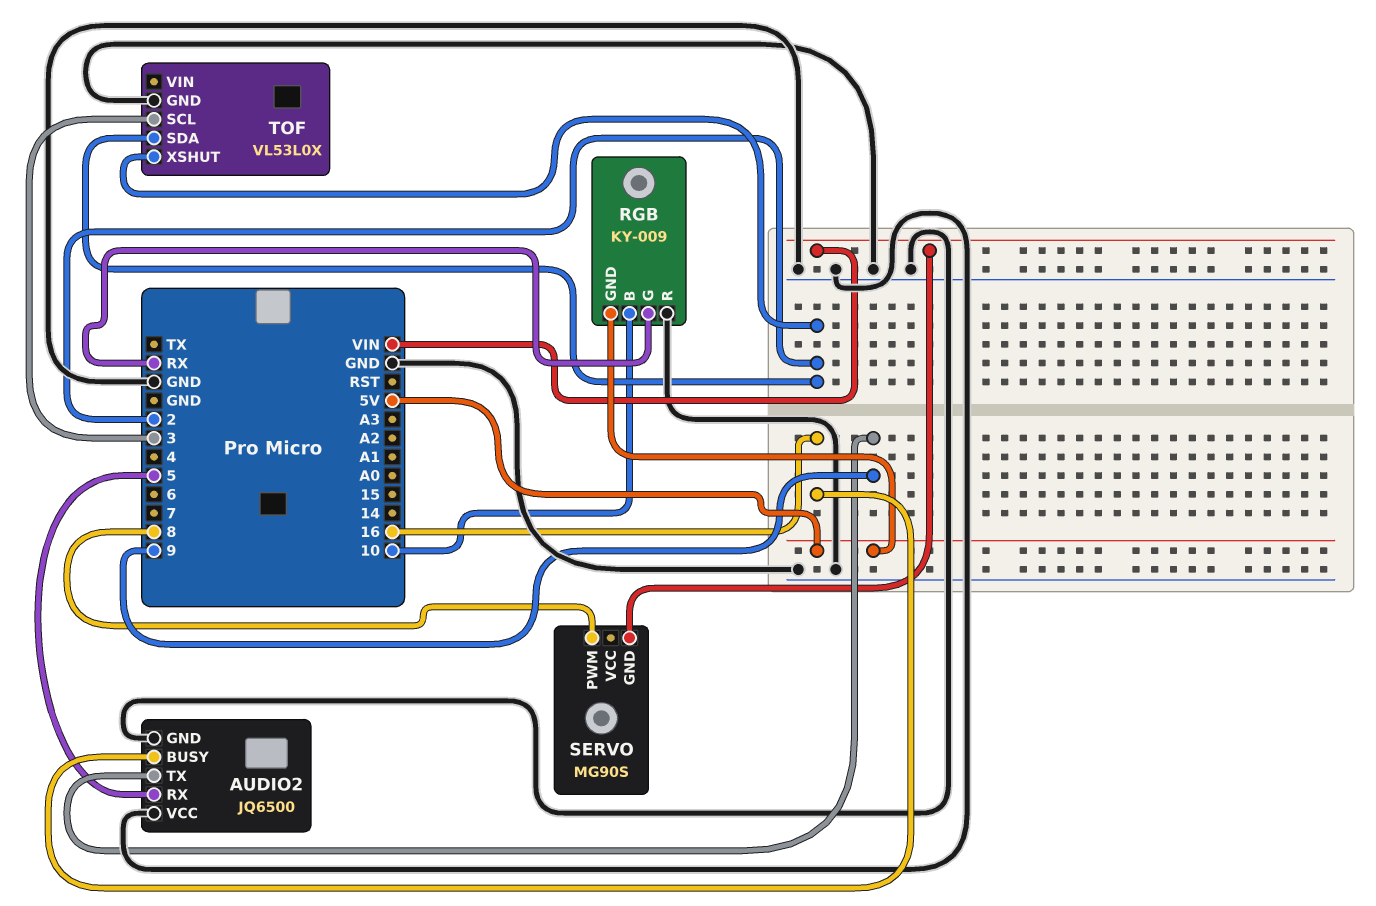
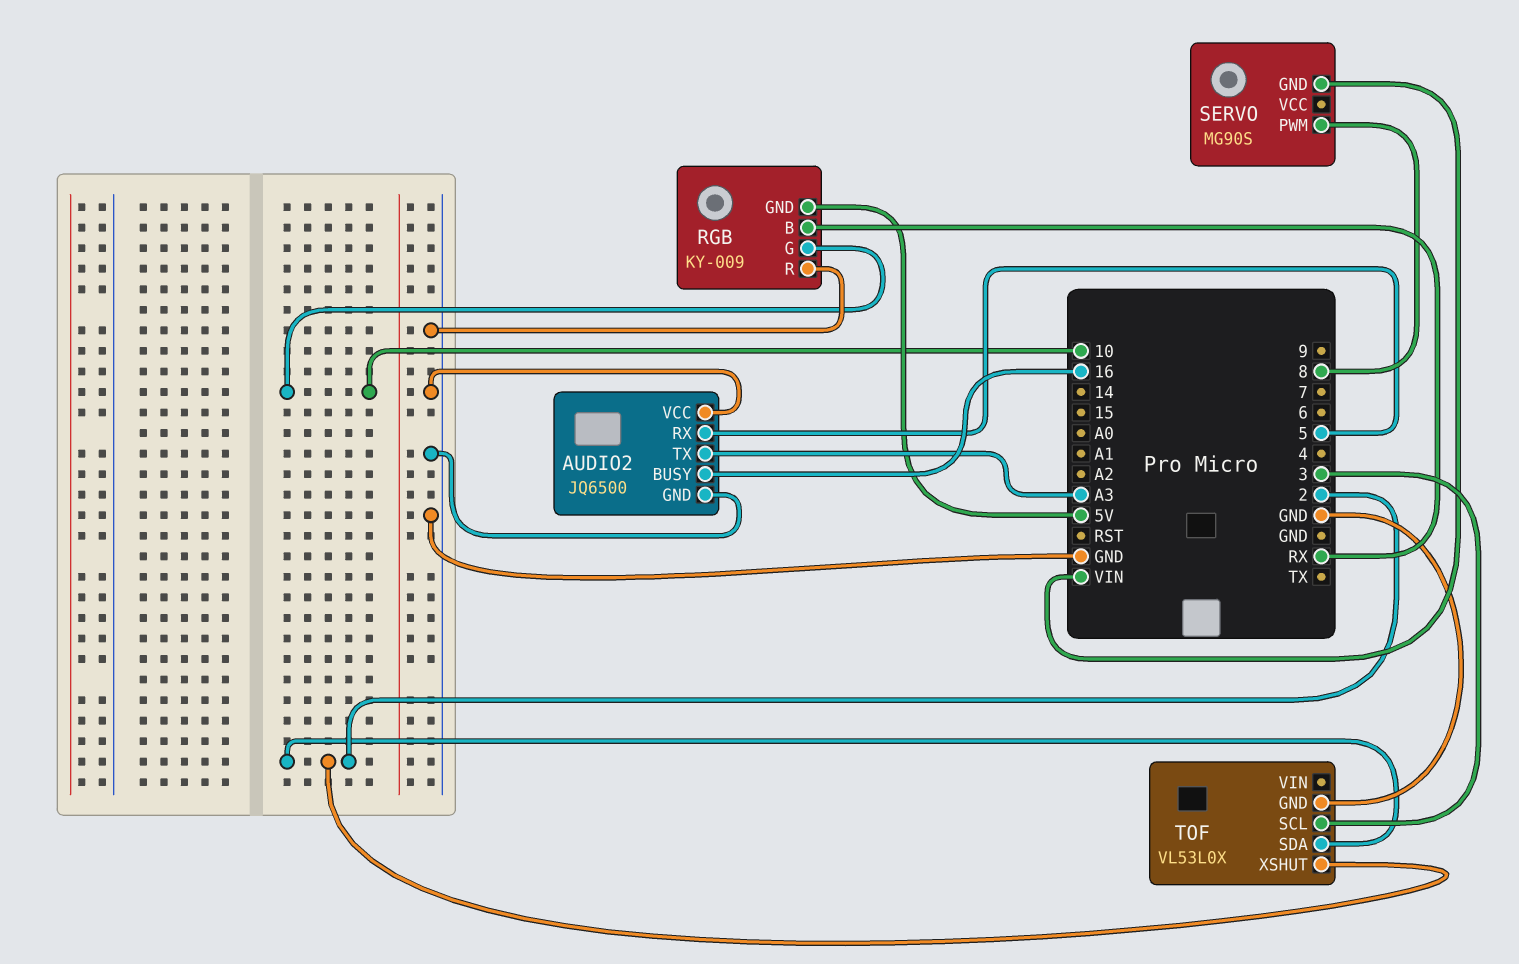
AUDIO2 pin TX: 9 -> A3
RGB pin B: 10 -> RX
RGB pin G: RX -> 10

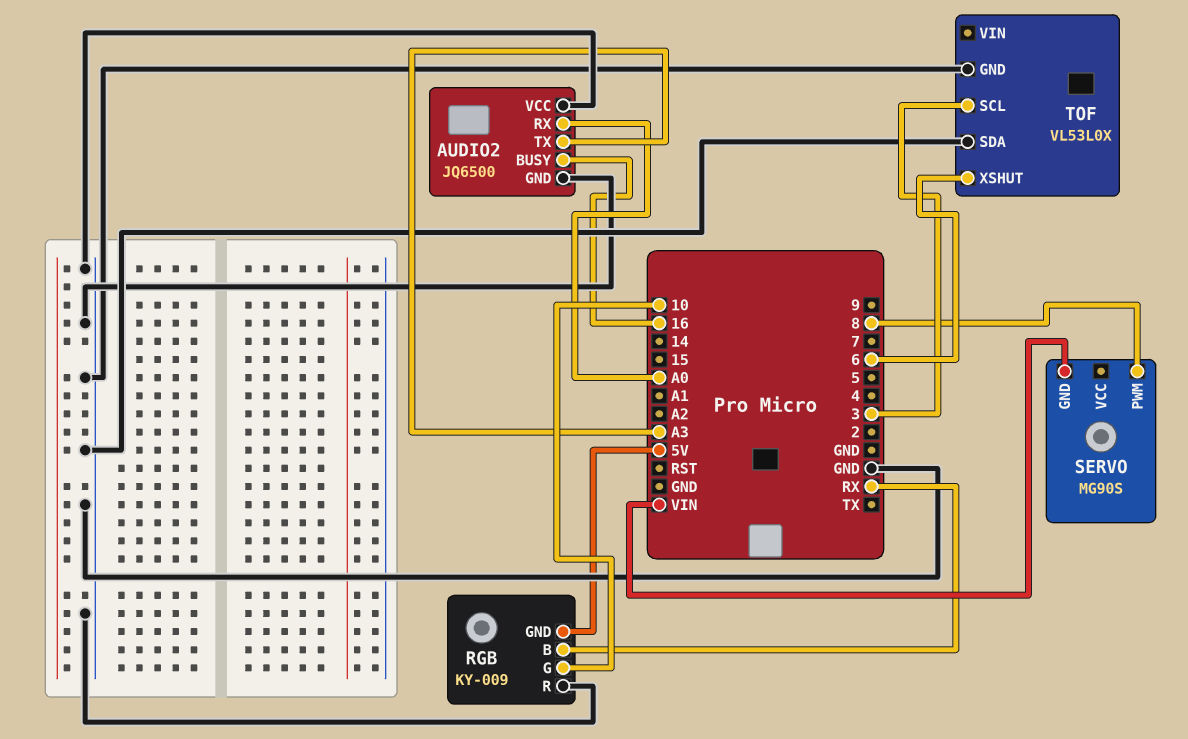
AUDIO2 pin RX: 5 -> A0
TOF pin SDA: 2 -> GND
TOF pin XSHUT: 2 -> 6

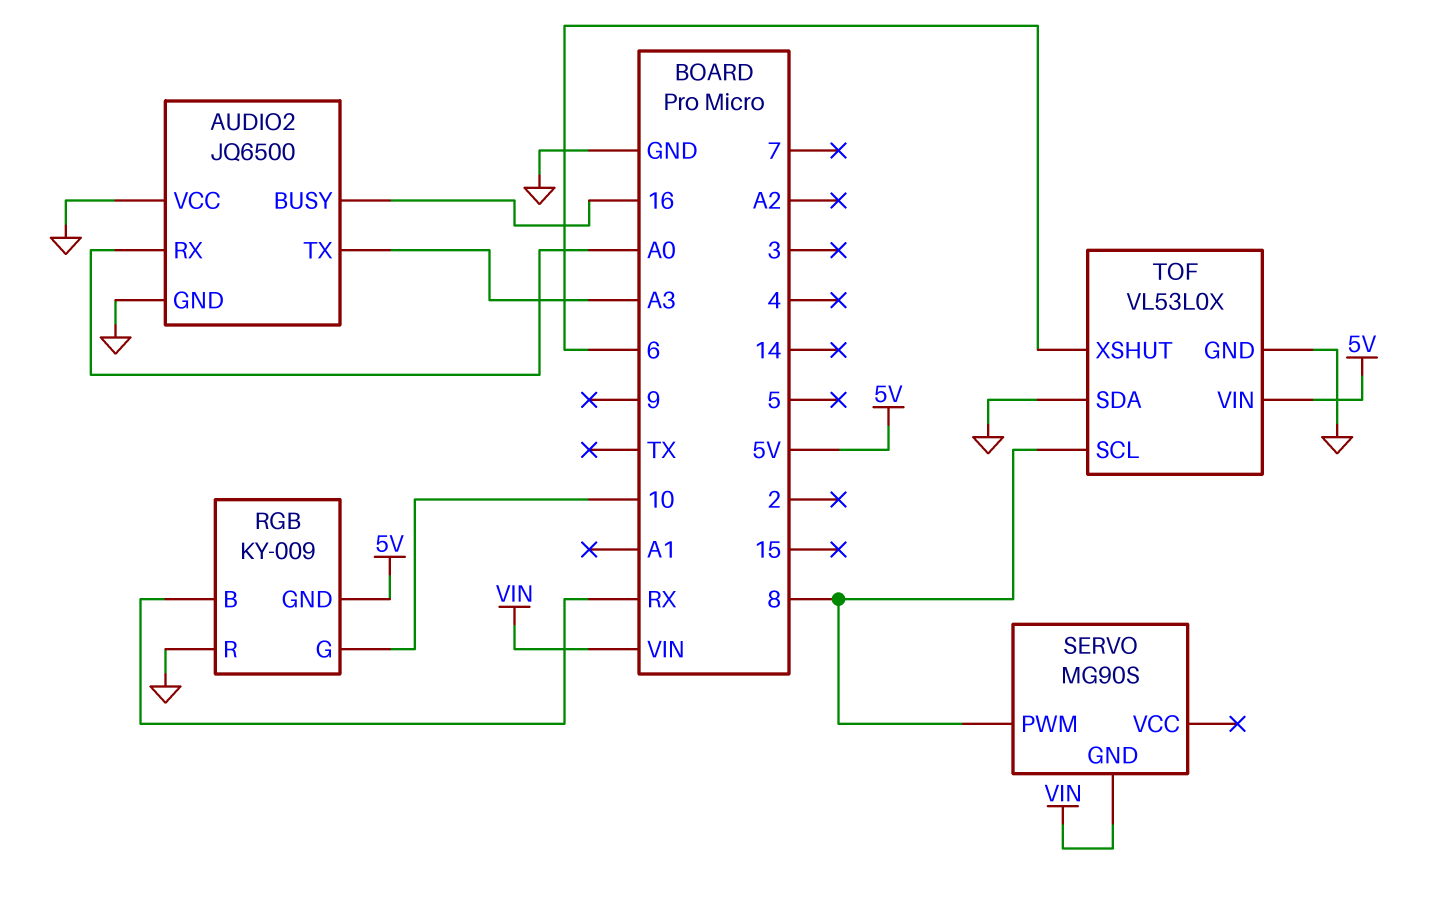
TOF pin SCL: 3 -> 8
TOF pin VIN: none -> 5V

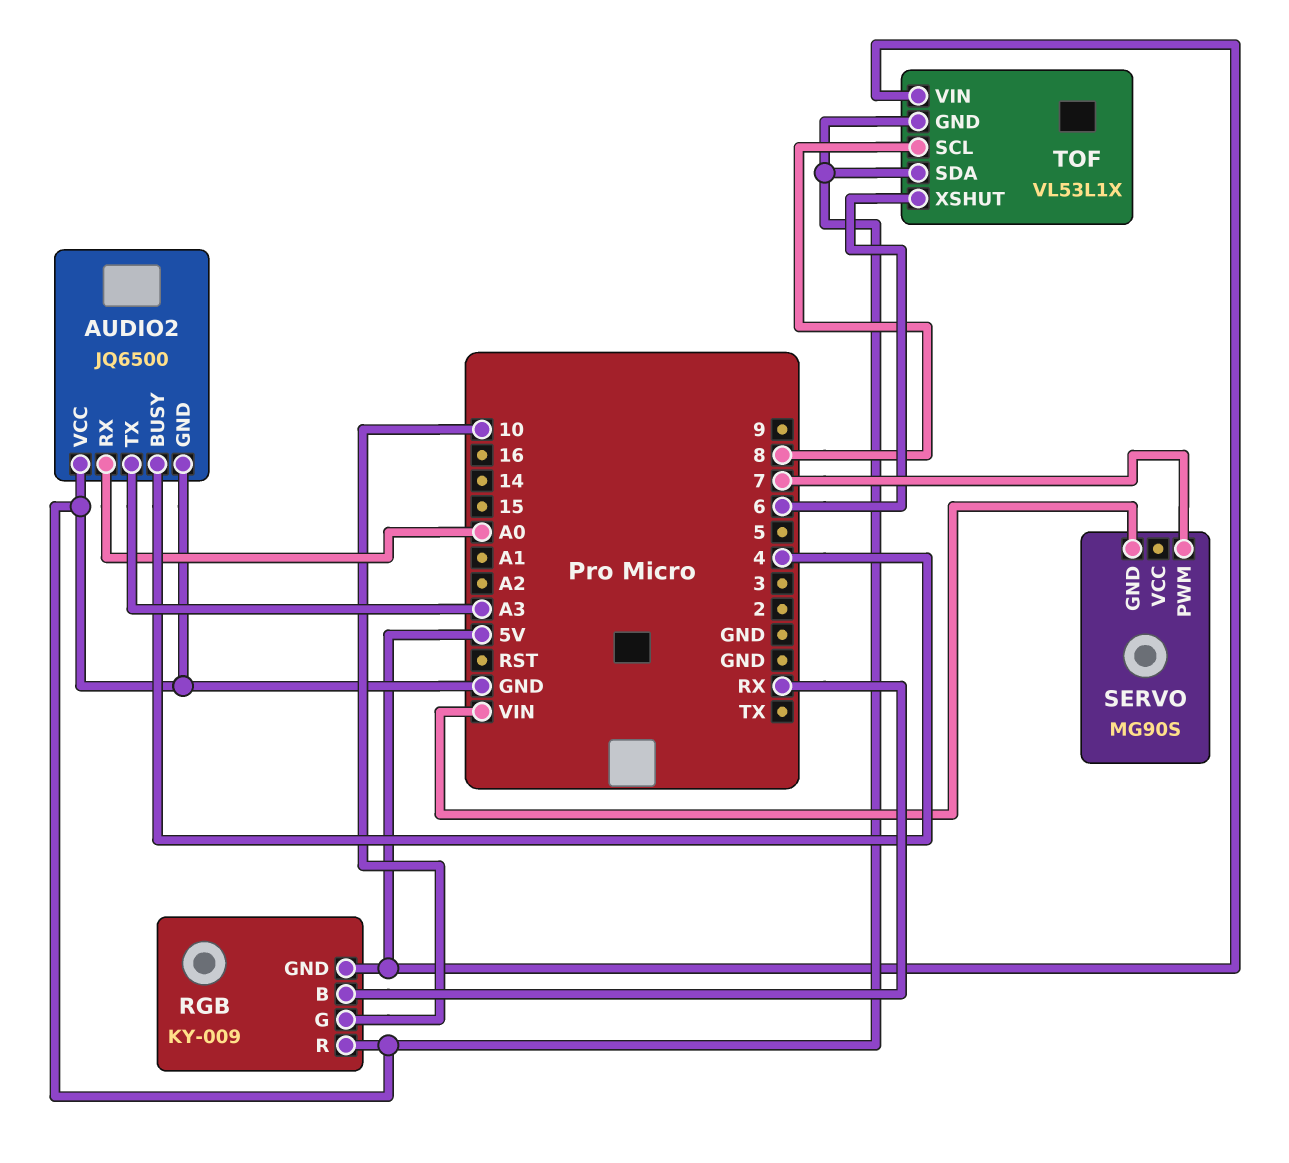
AUDIO2 pin BUSY: 16 -> 4
SERVO pin PWM: 8 -> 7
TOF: VL53L0X -> VL53L1X

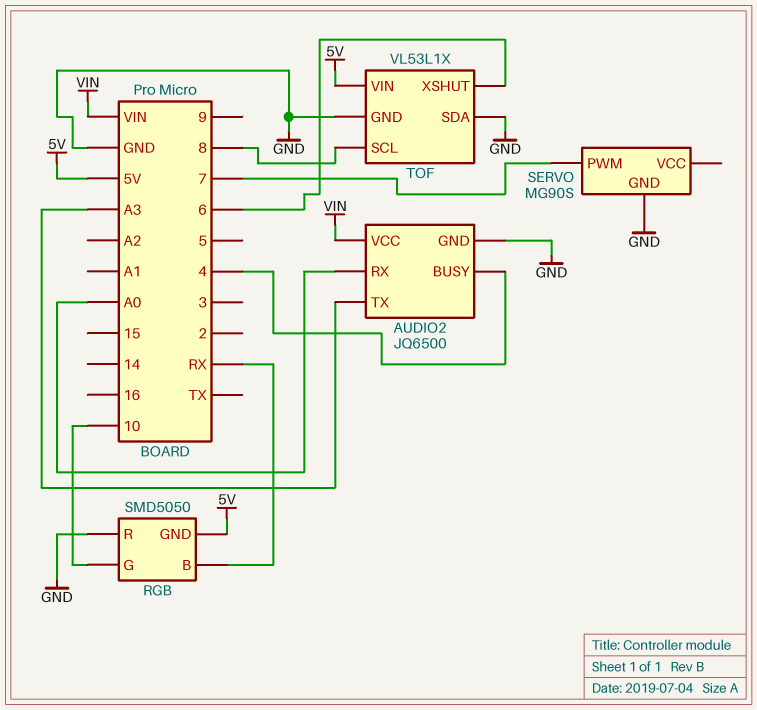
AUDIO2 pin VCC: GND -> VIN
RGB: KY-009 -> SMD5050
SERVO pin GND: VIN -> GND

